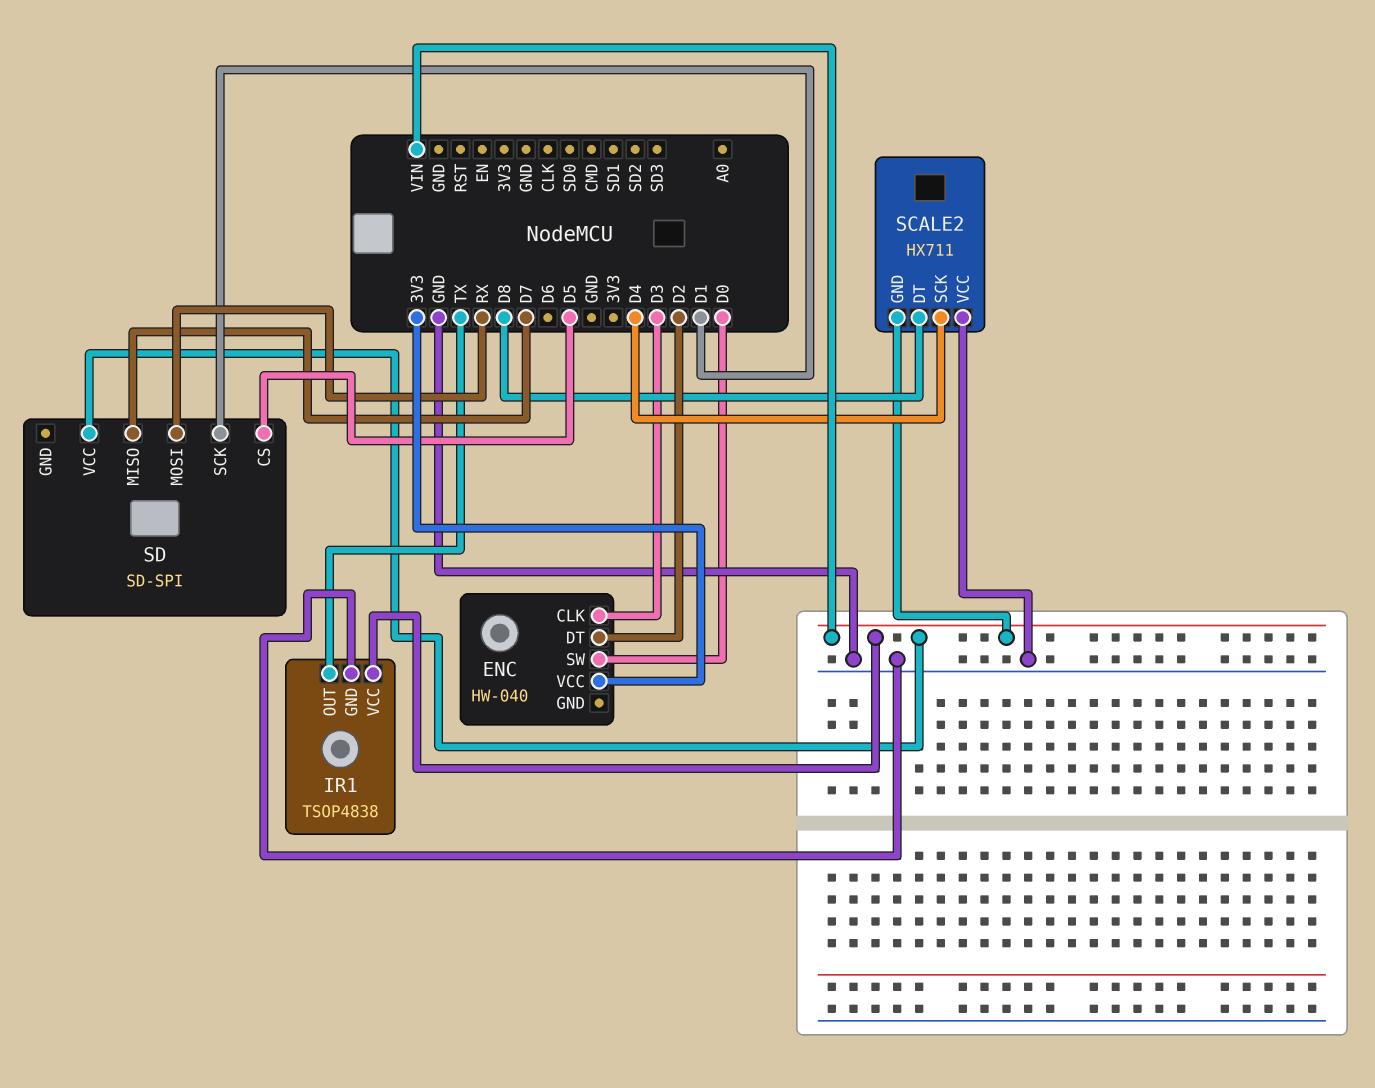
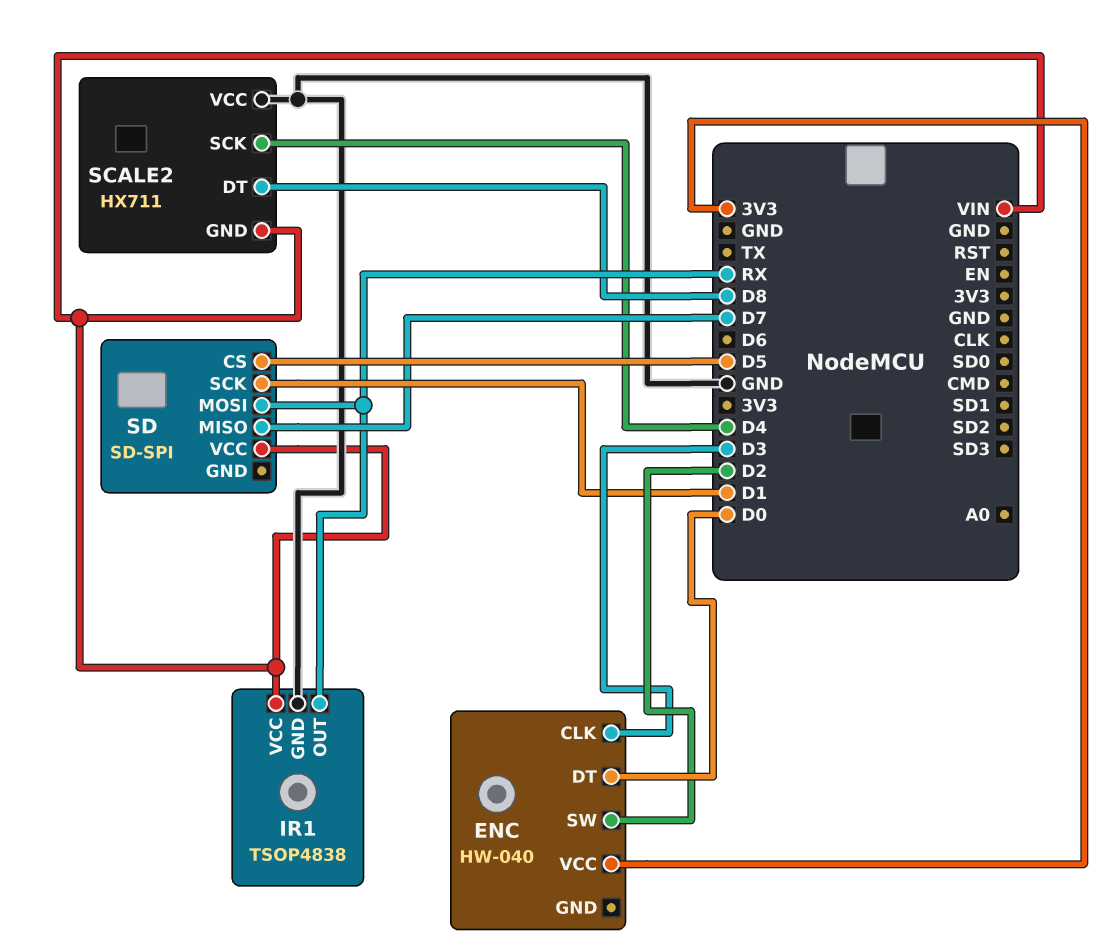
ENC pin DT: D2 -> D0
ENC pin SW: D0 -> D2
IR1 pin OUT: TX -> RX

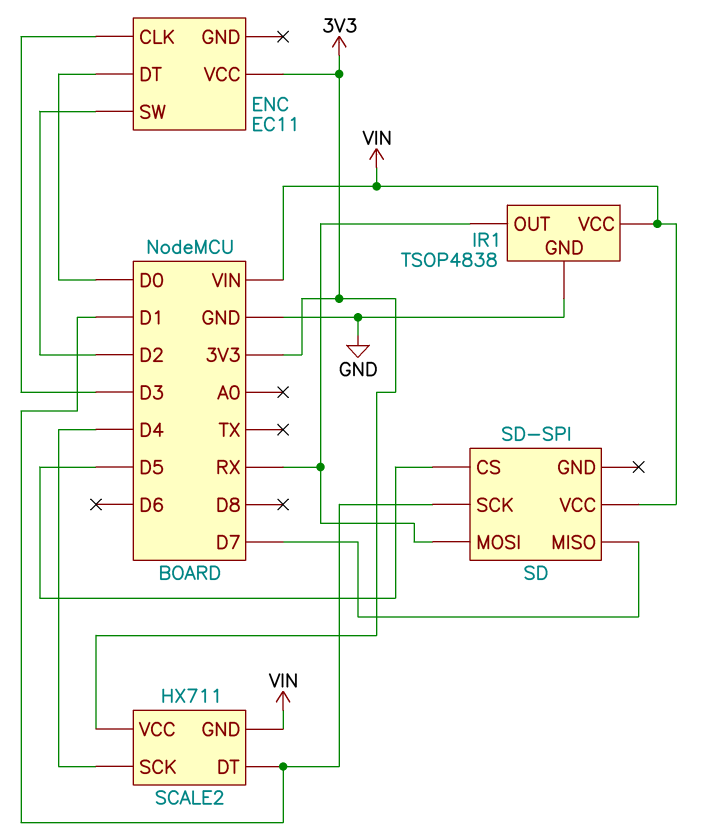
ENC: HW-040 -> EC11
SCALE2 pin DT: D8 -> D1
SCALE2 pin VCC: GND -> 3V3

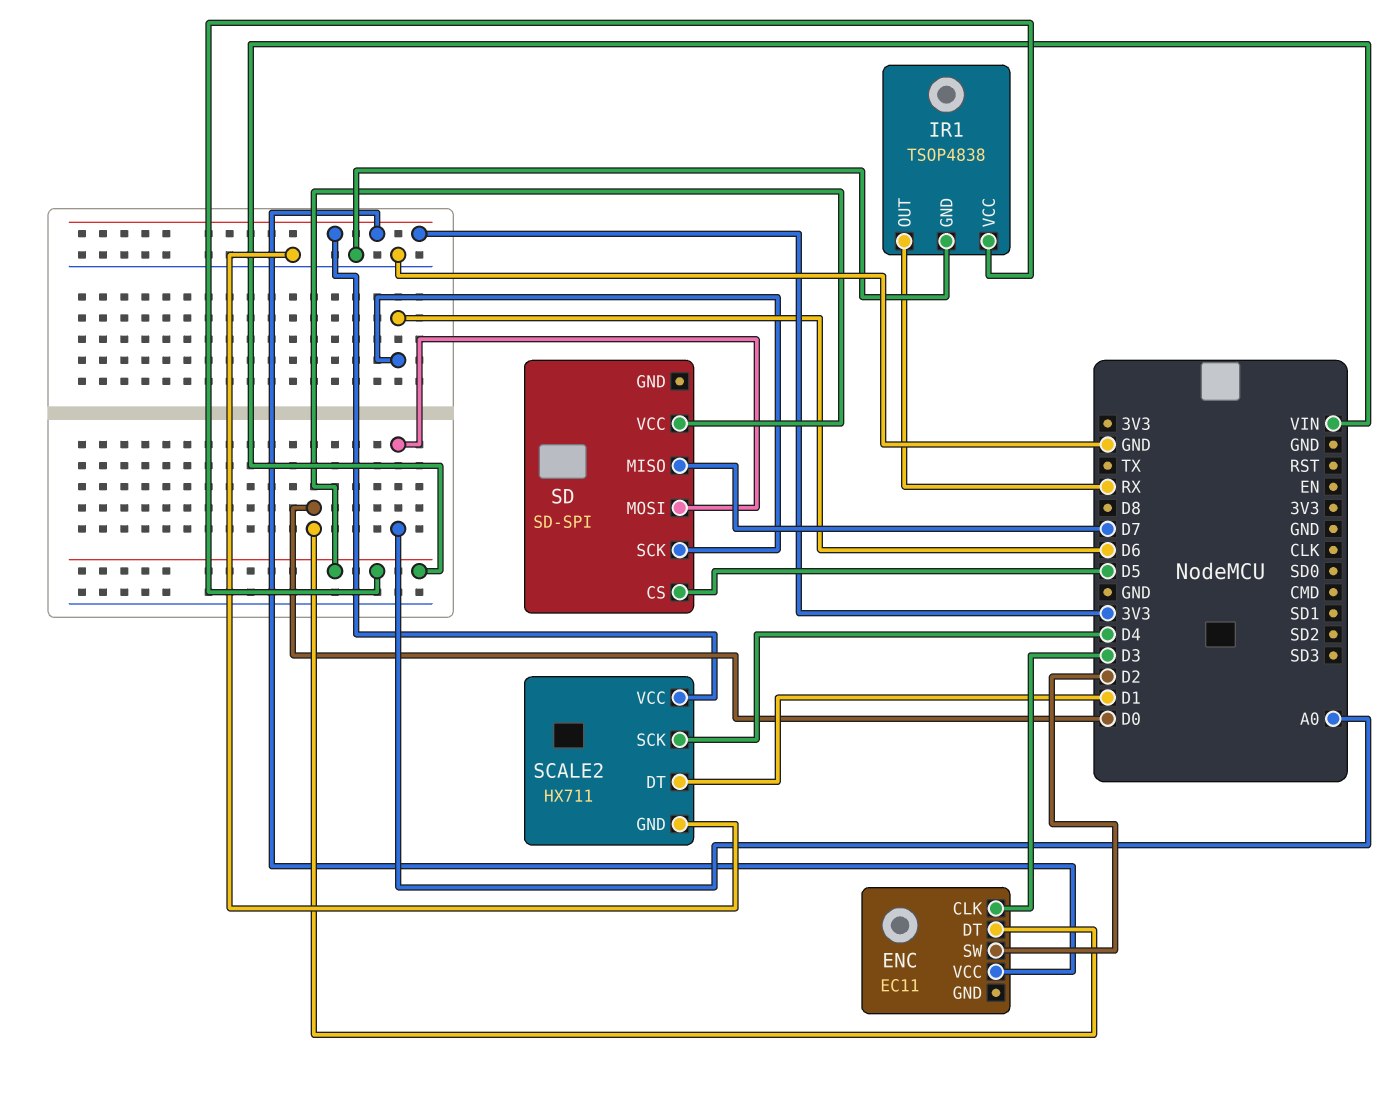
SCALE2 pin GND: VIN -> GND
SD pin MOSI: RX -> A0
SD pin SCK: D1 -> D6

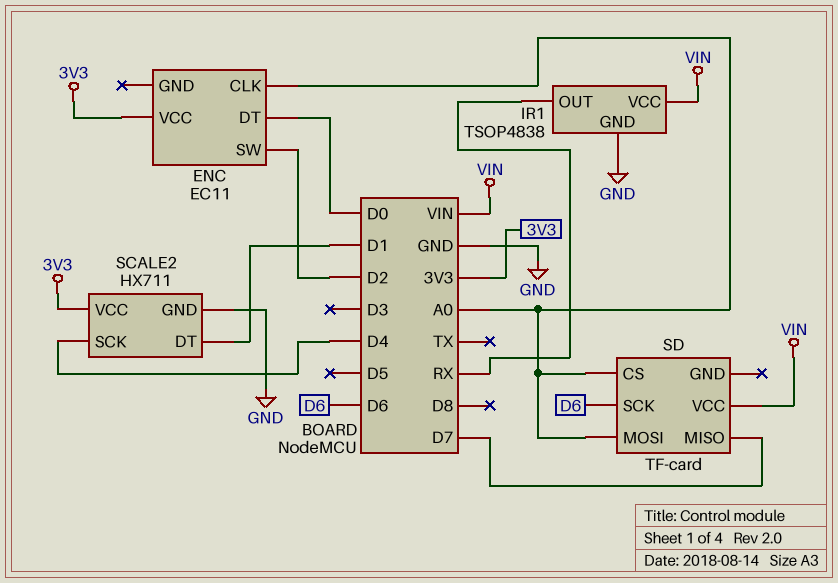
ENC pin CLK: D3 -> A0
SD: SD-SPI -> TF-card
SD pin CS: D5 -> A0

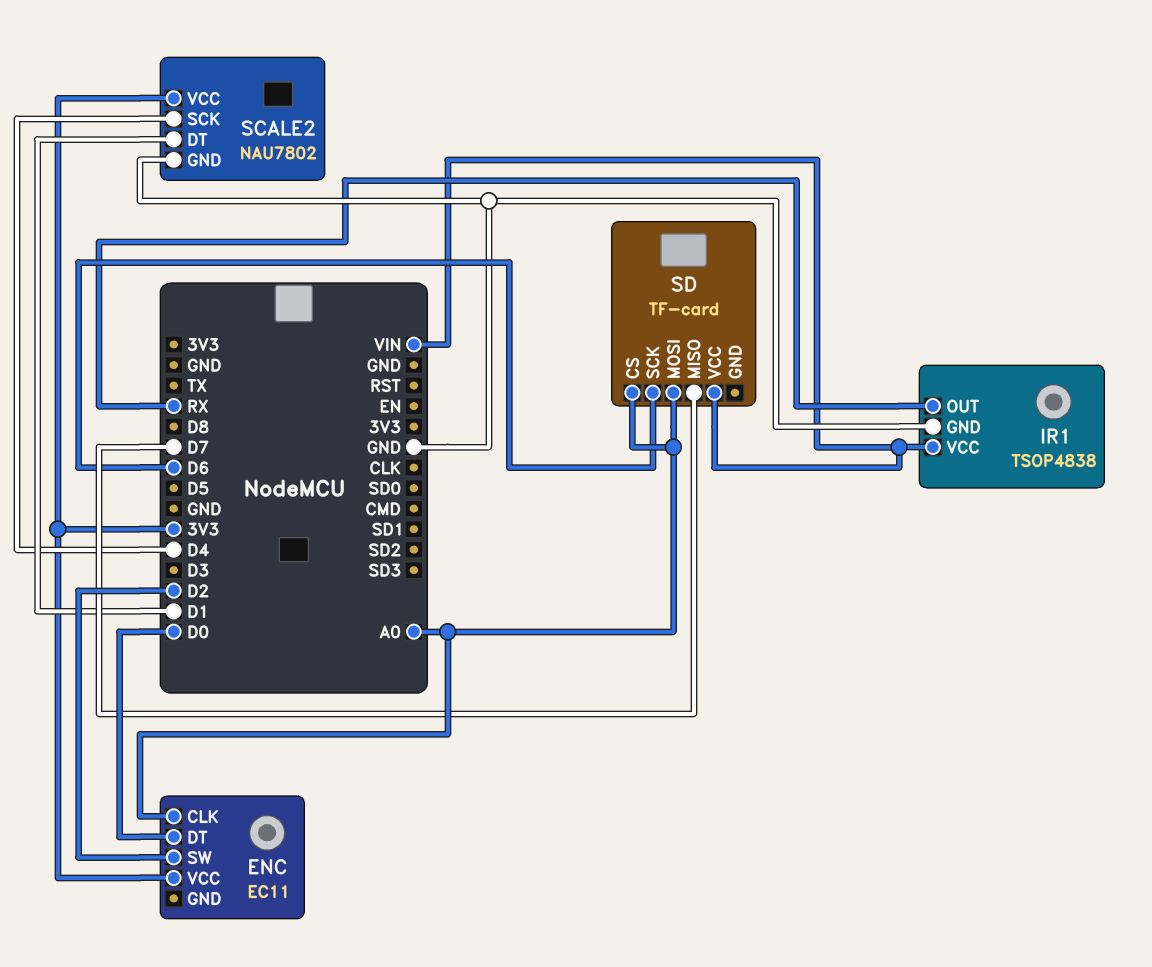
SCALE2: HX711 -> NAU7802

